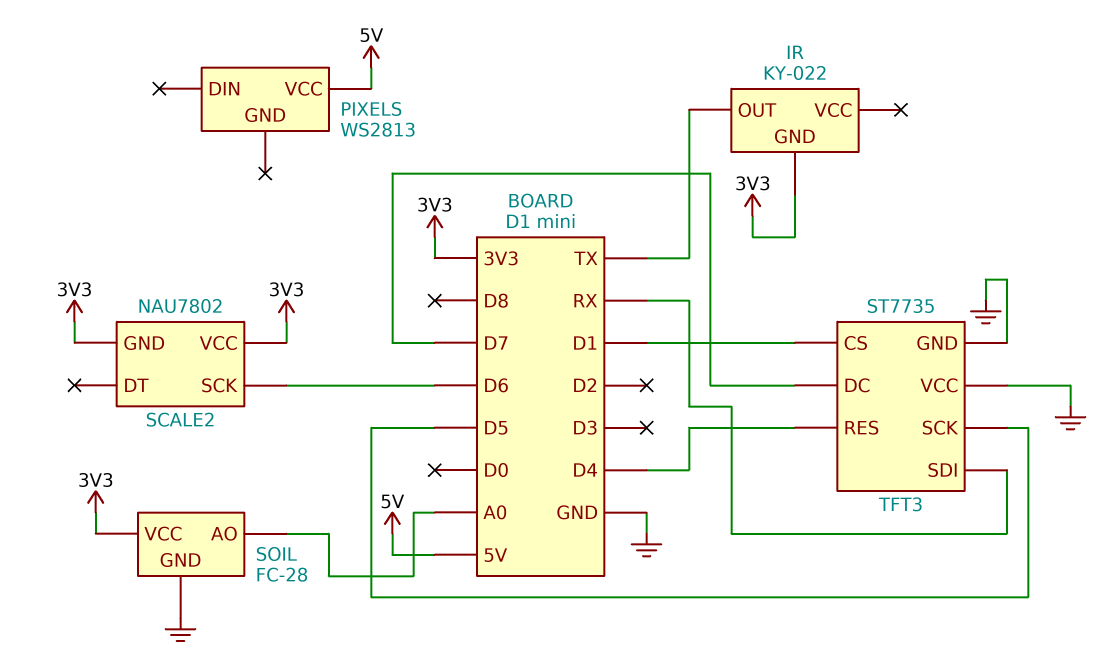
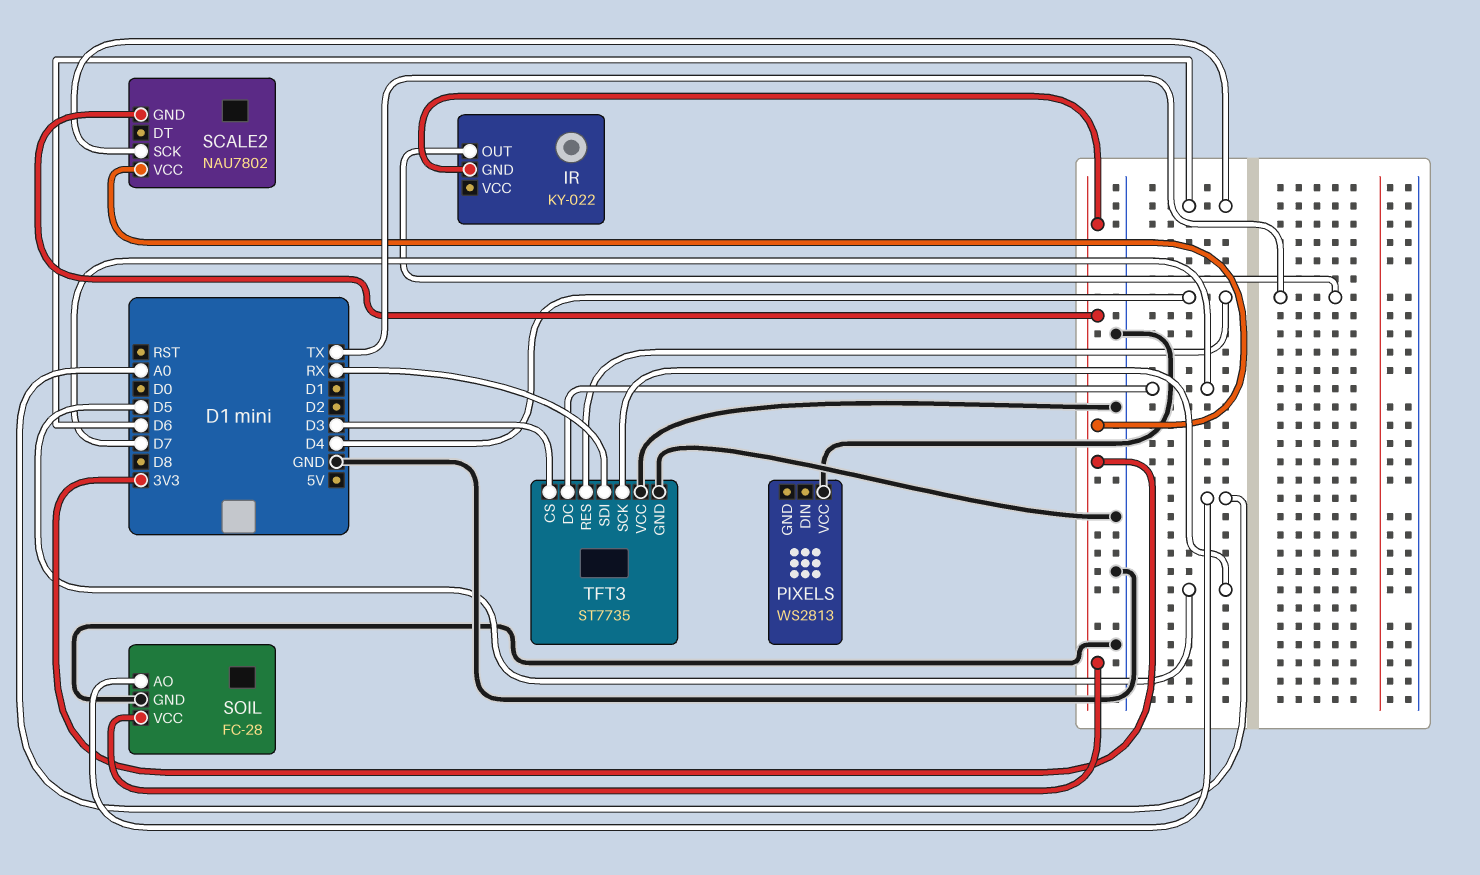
PIXELS pin VCC: 5V -> GND
TFT3 pin CS: D1 -> D3

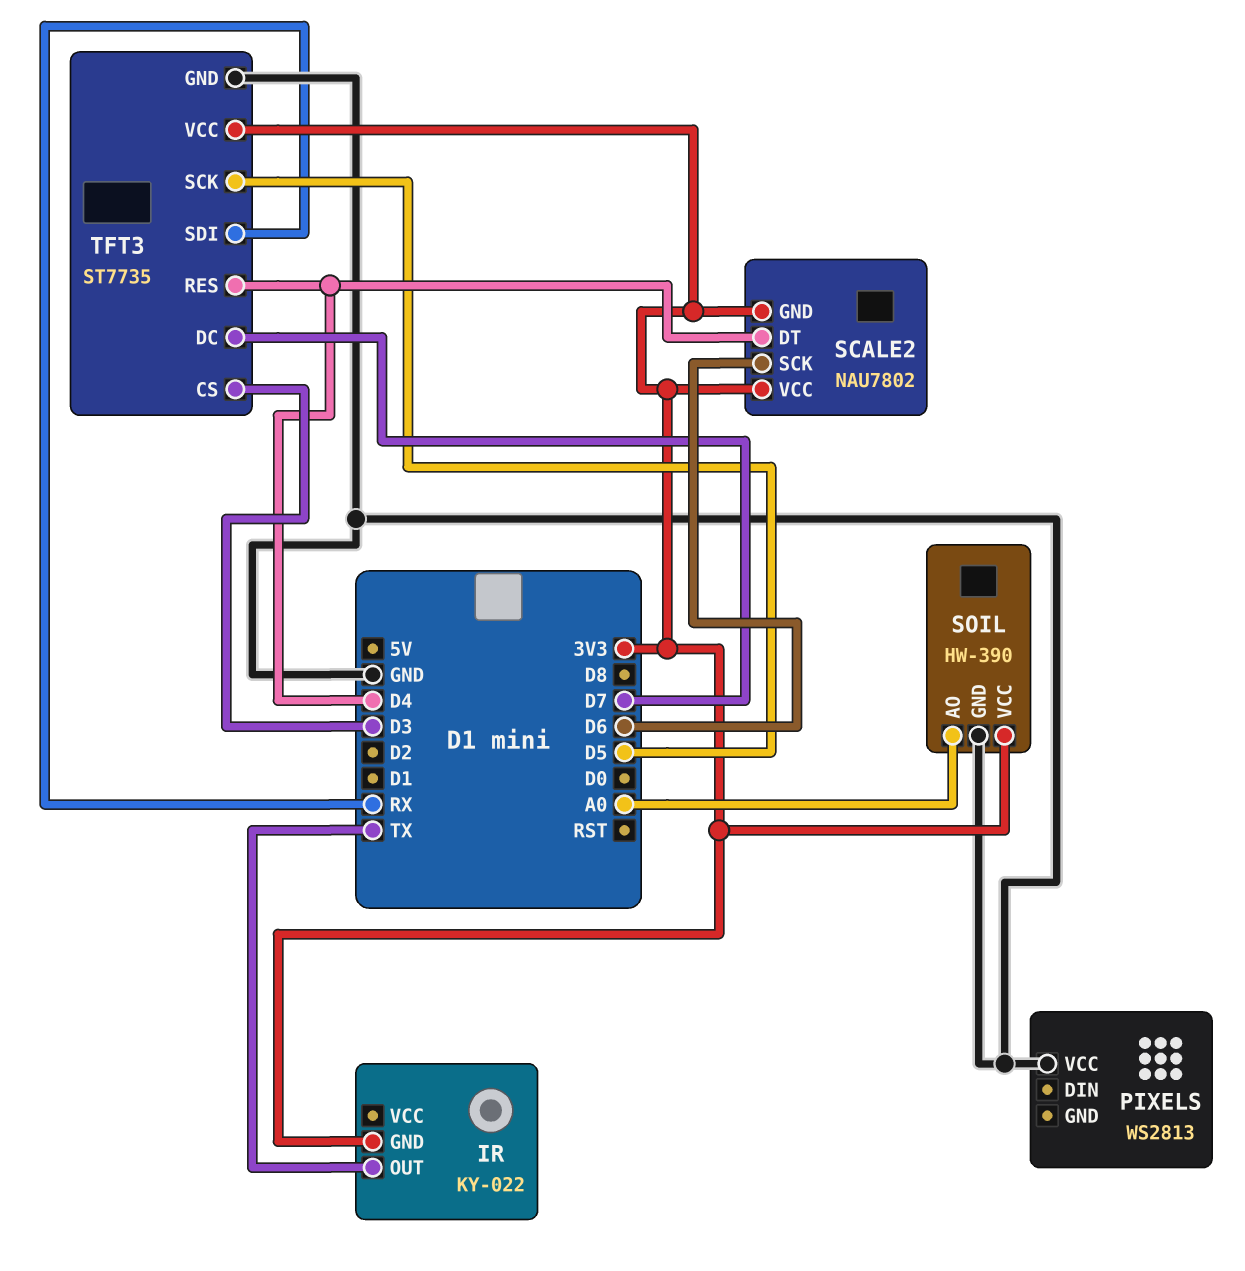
SCALE2 pin DT: none -> D4
SOIL: FC-28 -> HW-390
TFT3 pin VCC: GND -> 3V3

